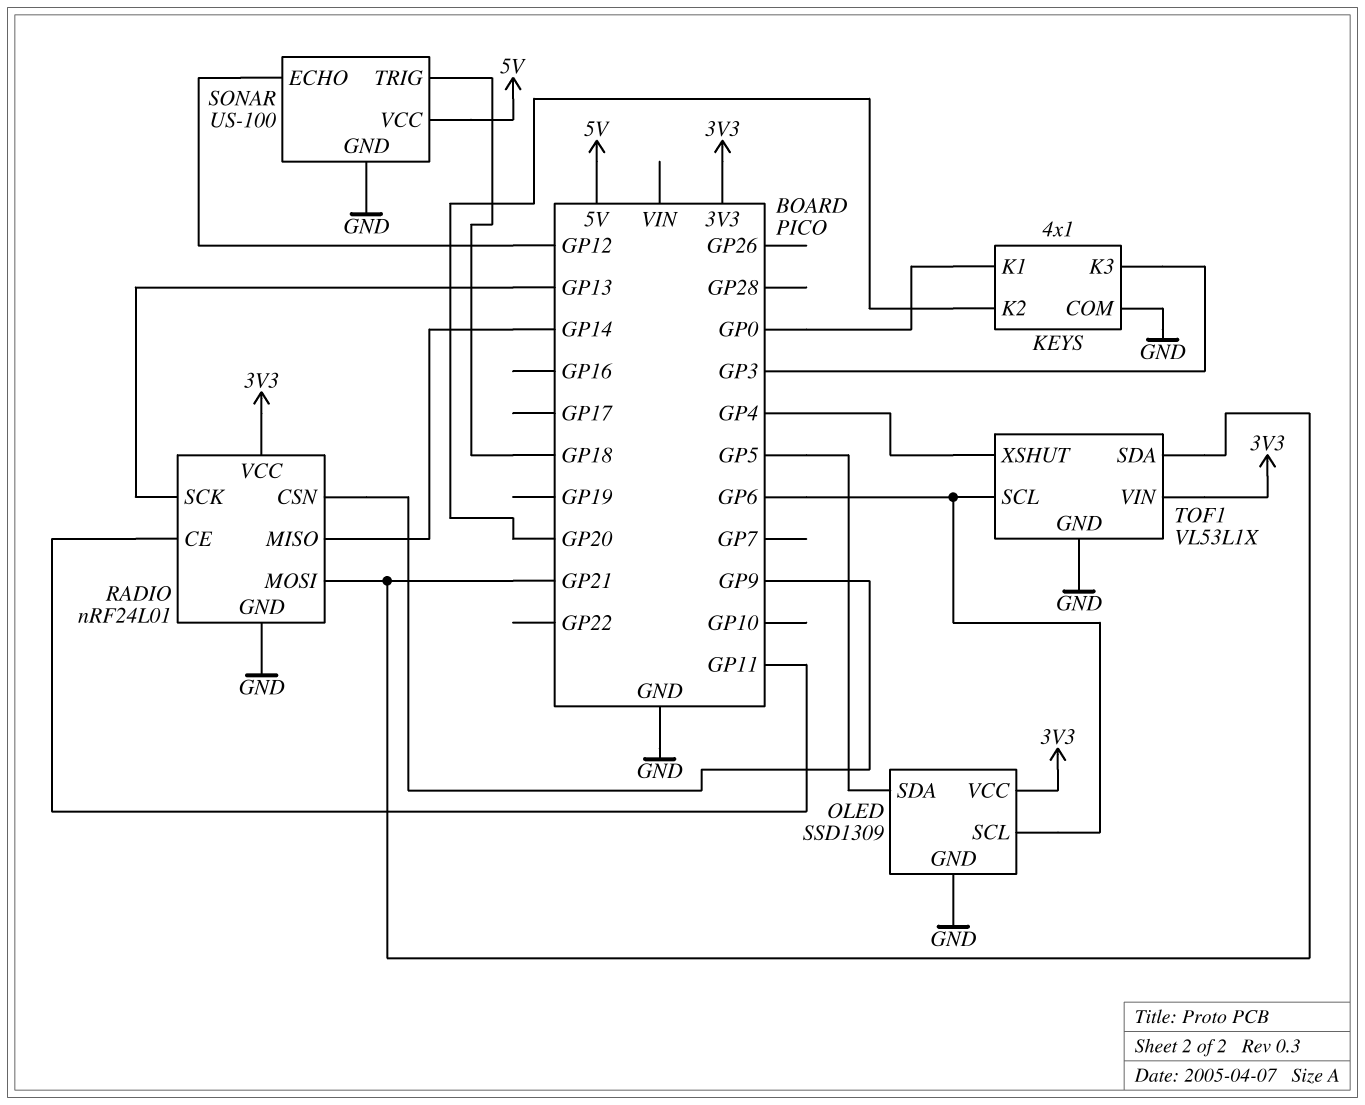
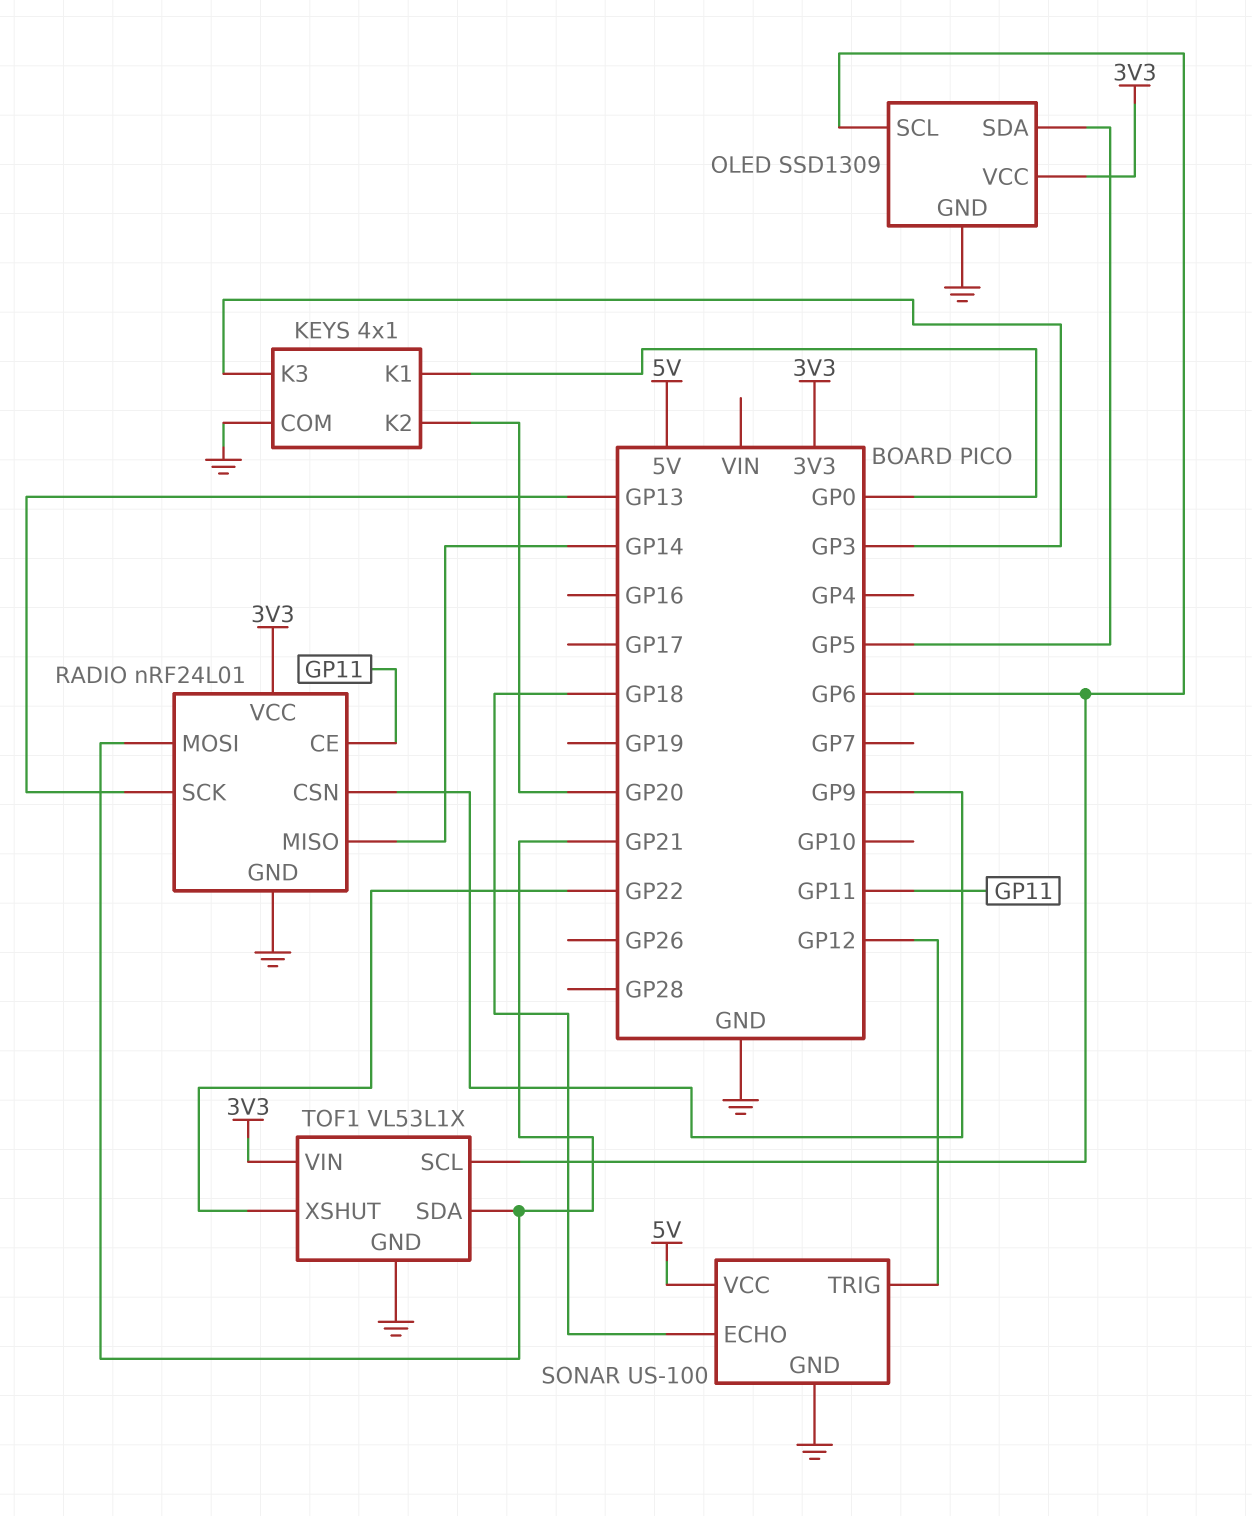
SONAR pin ECHO: GP12 -> GP18
SONAR pin TRIG: GP18 -> GP12
TOF1 pin XSHUT: GP4 -> GP22

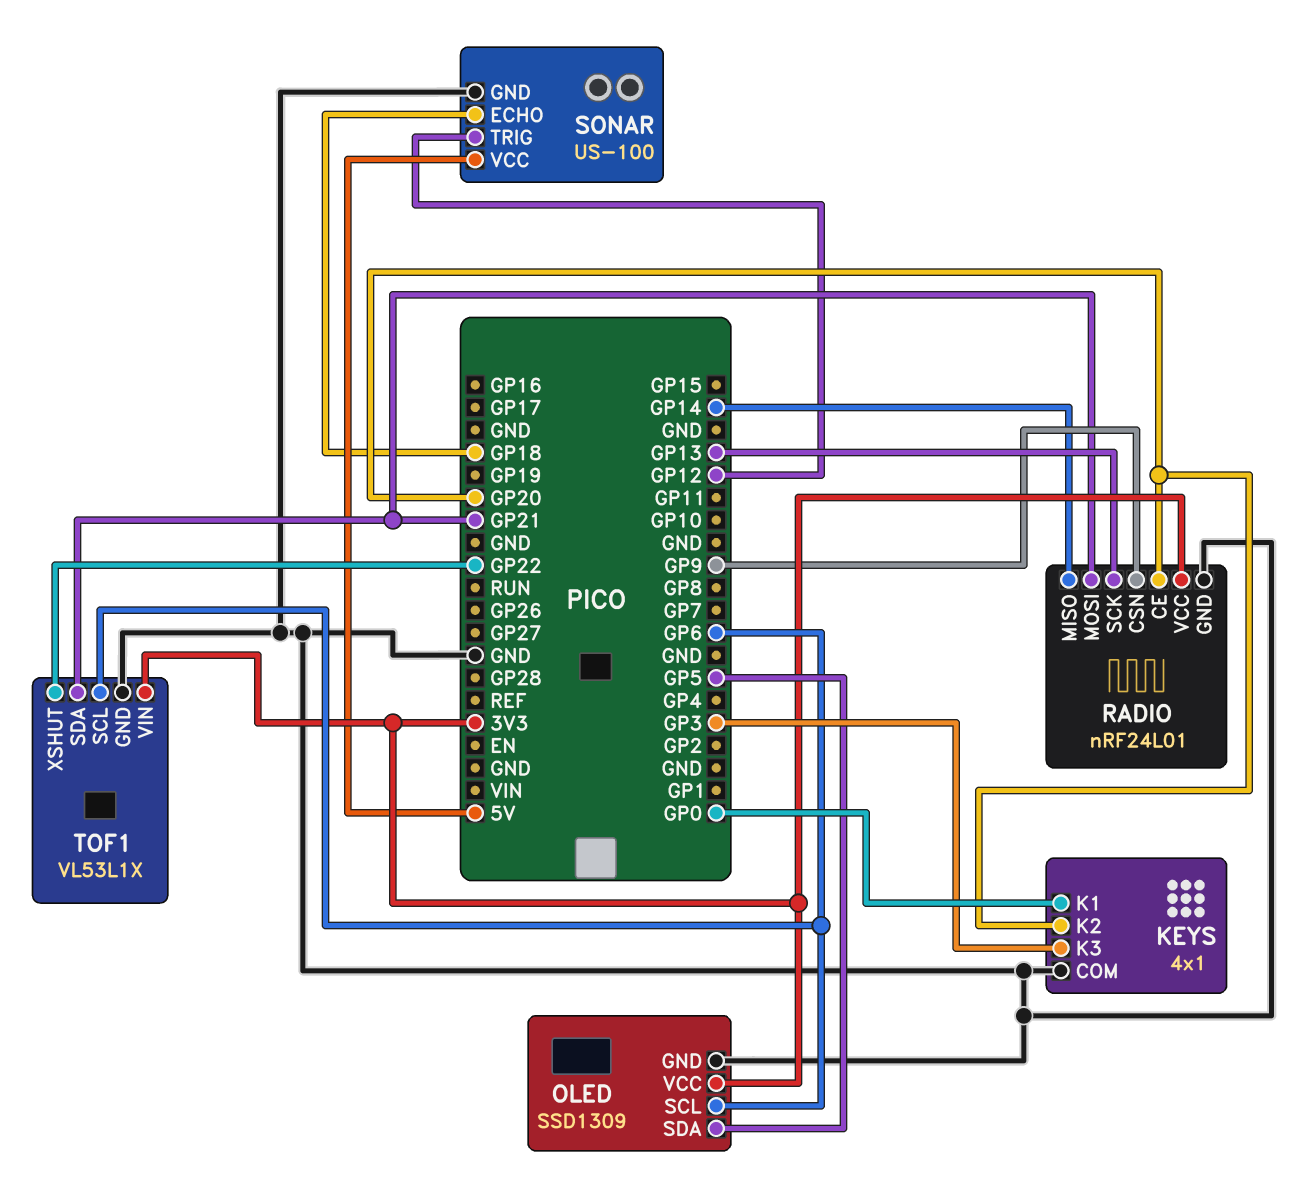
RADIO pin CE: GP11 -> GP20

